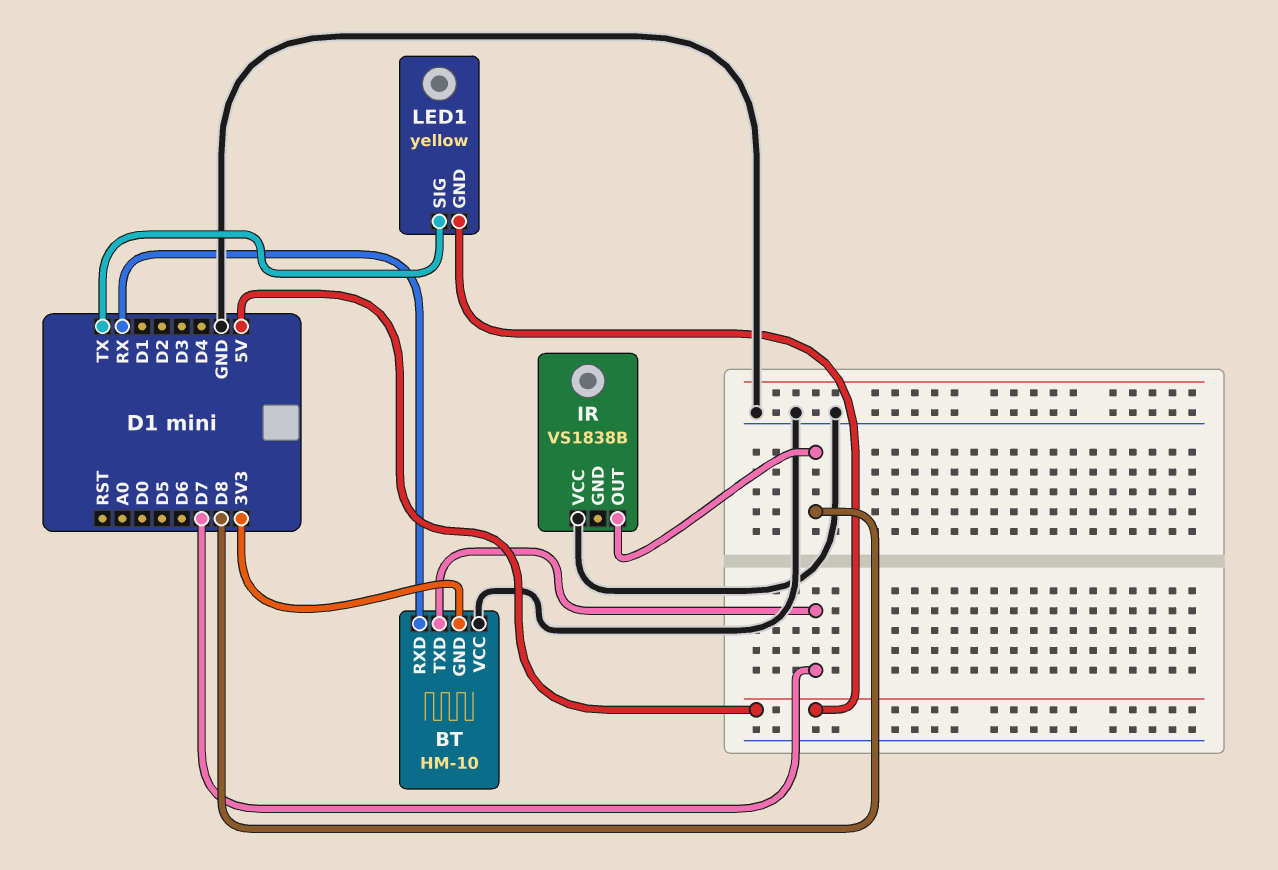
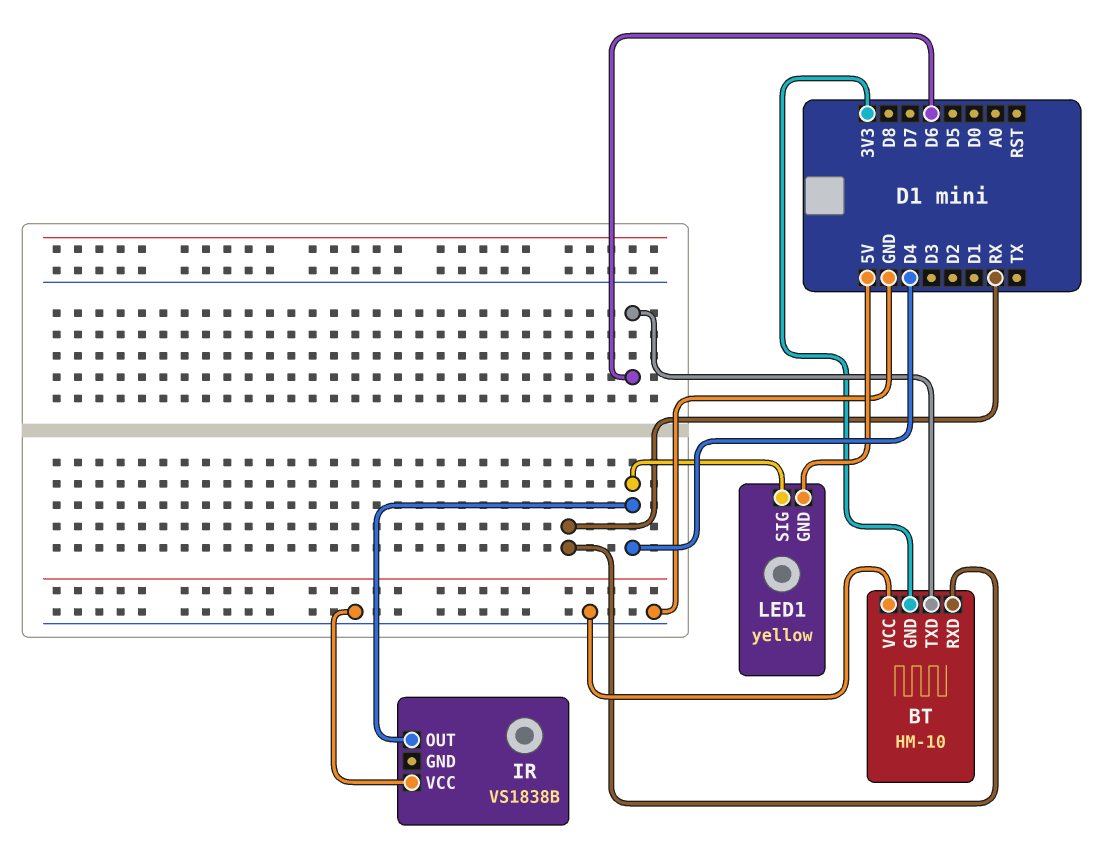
BT pin TXD: D7 -> D6
IR pin OUT: D8 -> D4
LED1 pin SIG: TX -> D4

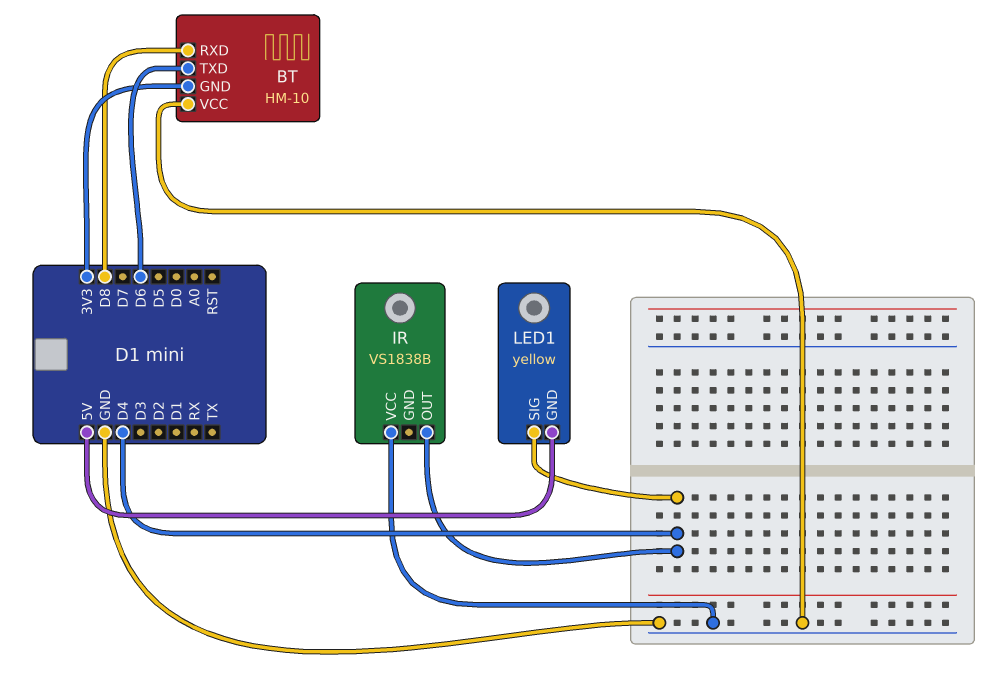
BT pin RXD: RX -> D8

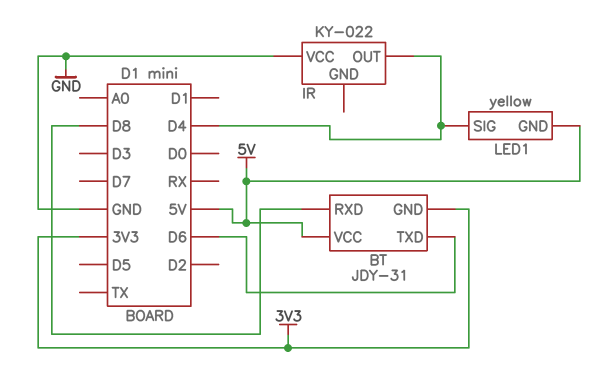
BT: HM-10 -> JDY-31
BT pin VCC: GND -> 5V
IR: VS1838B -> KY-022

